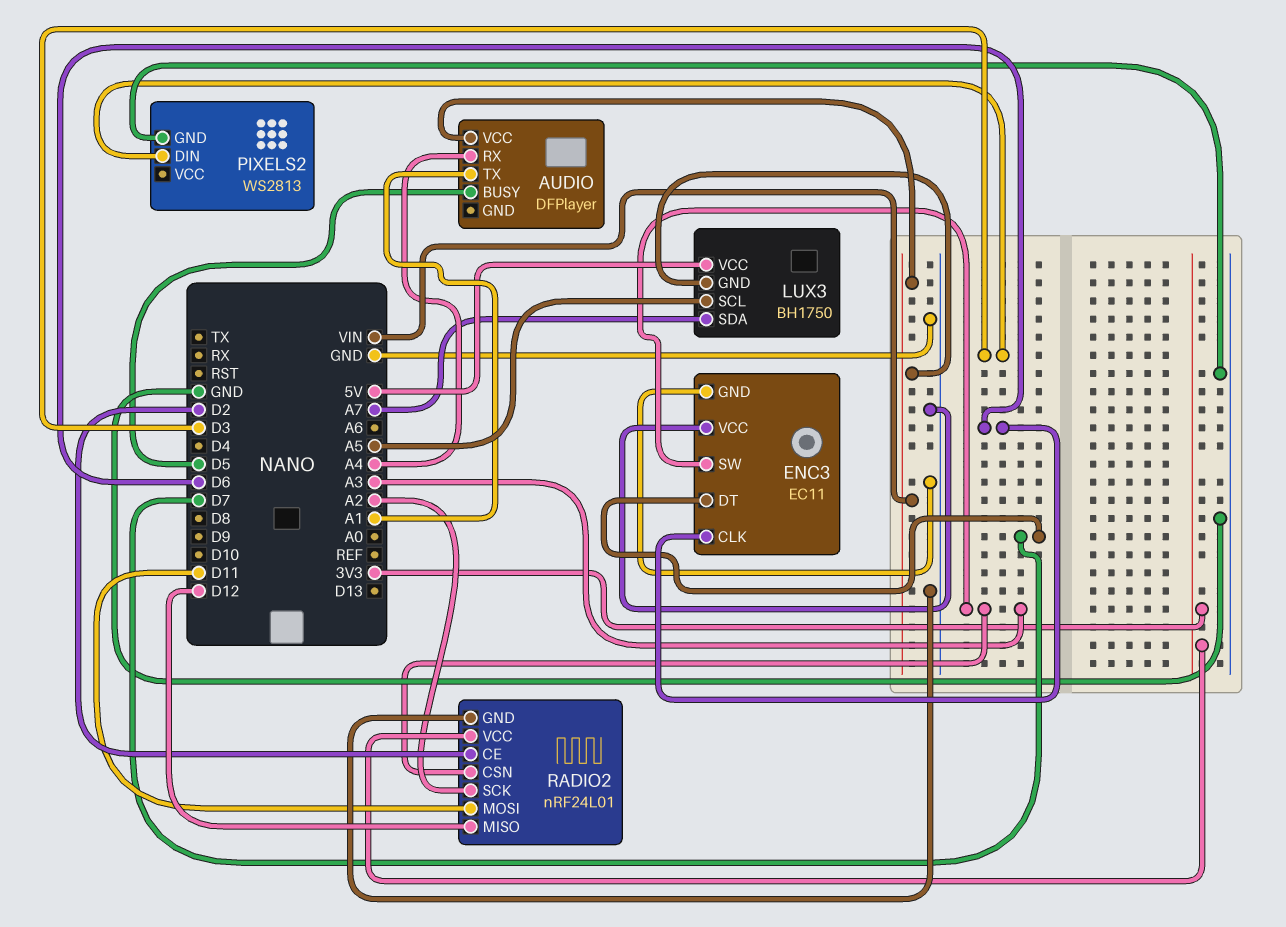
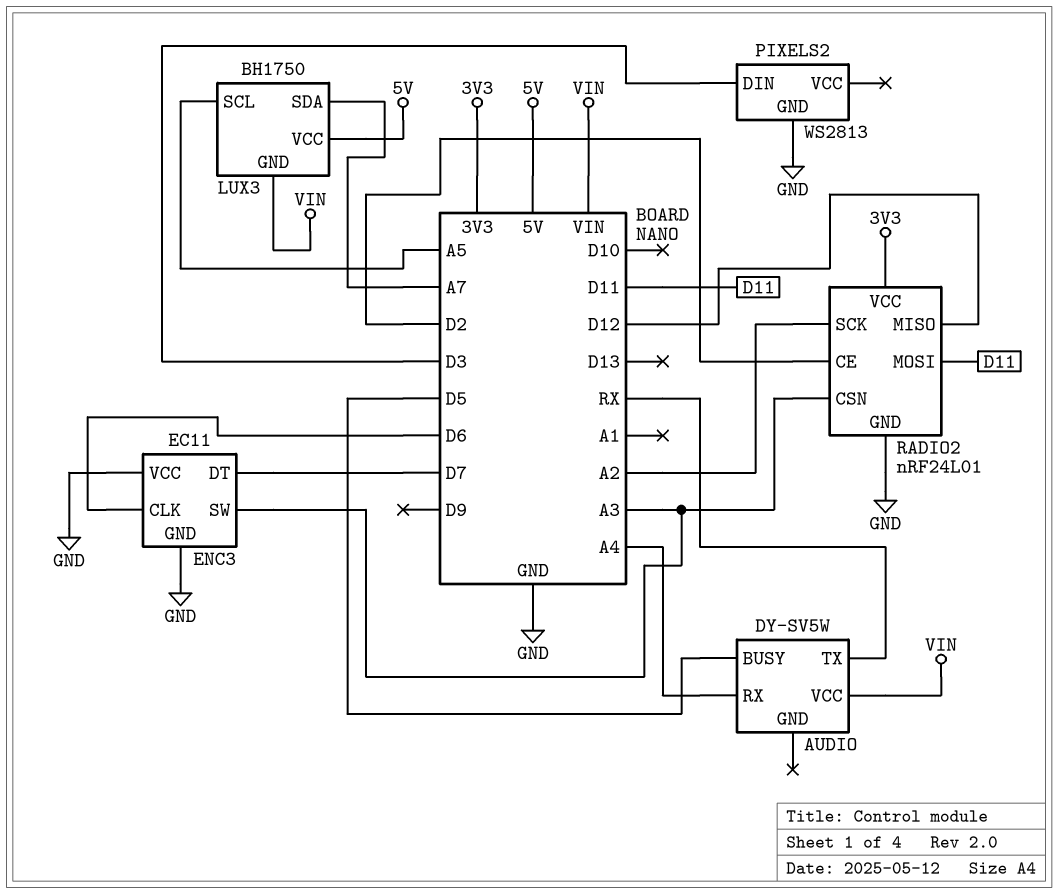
AUDIO: DFPlayer -> DY-SV5W
AUDIO pin TX: A1 -> RX

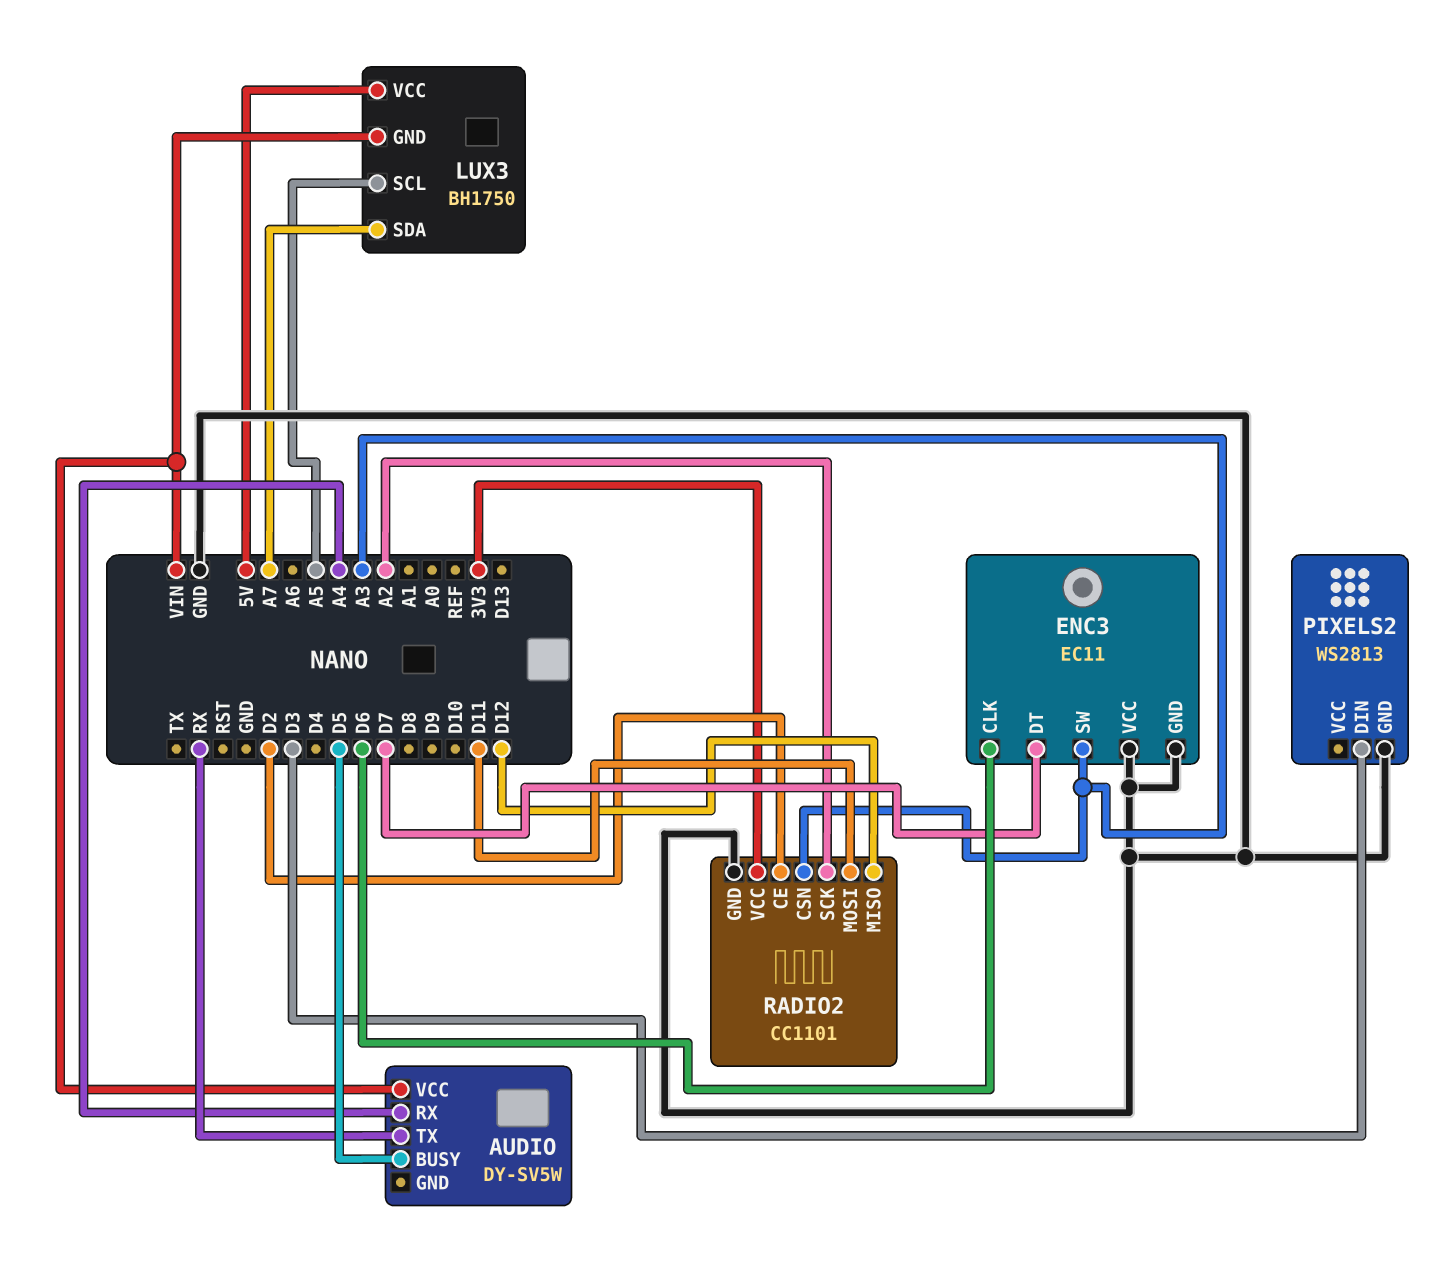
RADIO2: nRF24L01 -> CC1101

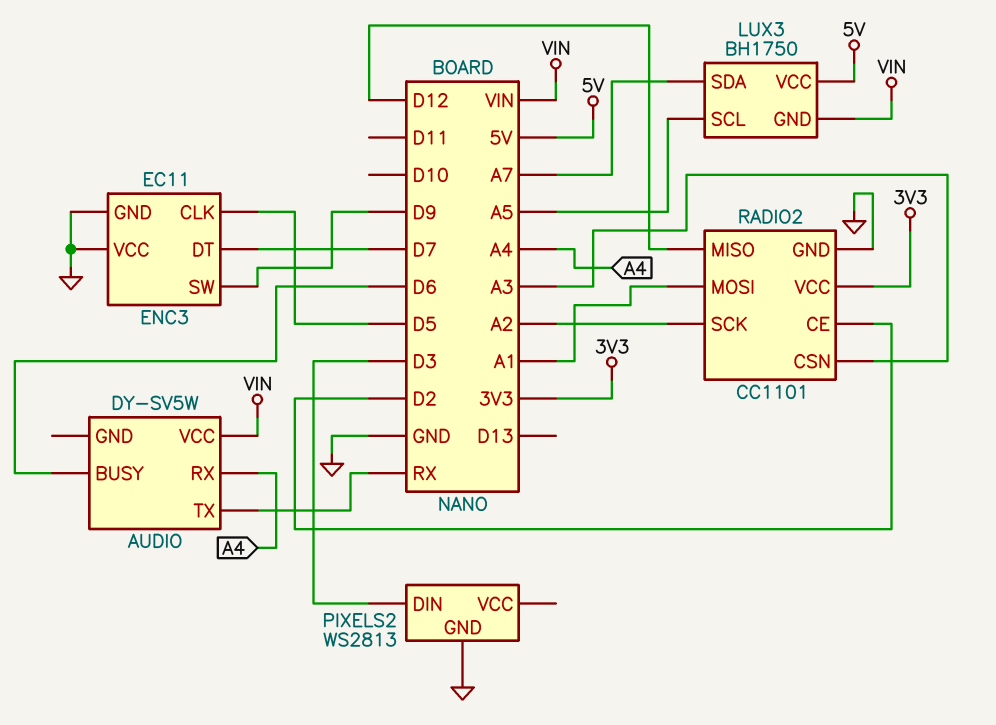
AUDIO pin BUSY: D5 -> D6
ENC3 pin CLK: D6 -> D5
ENC3 pin SW: A3 -> D9
RADIO2 pin MOSI: D11 -> A1

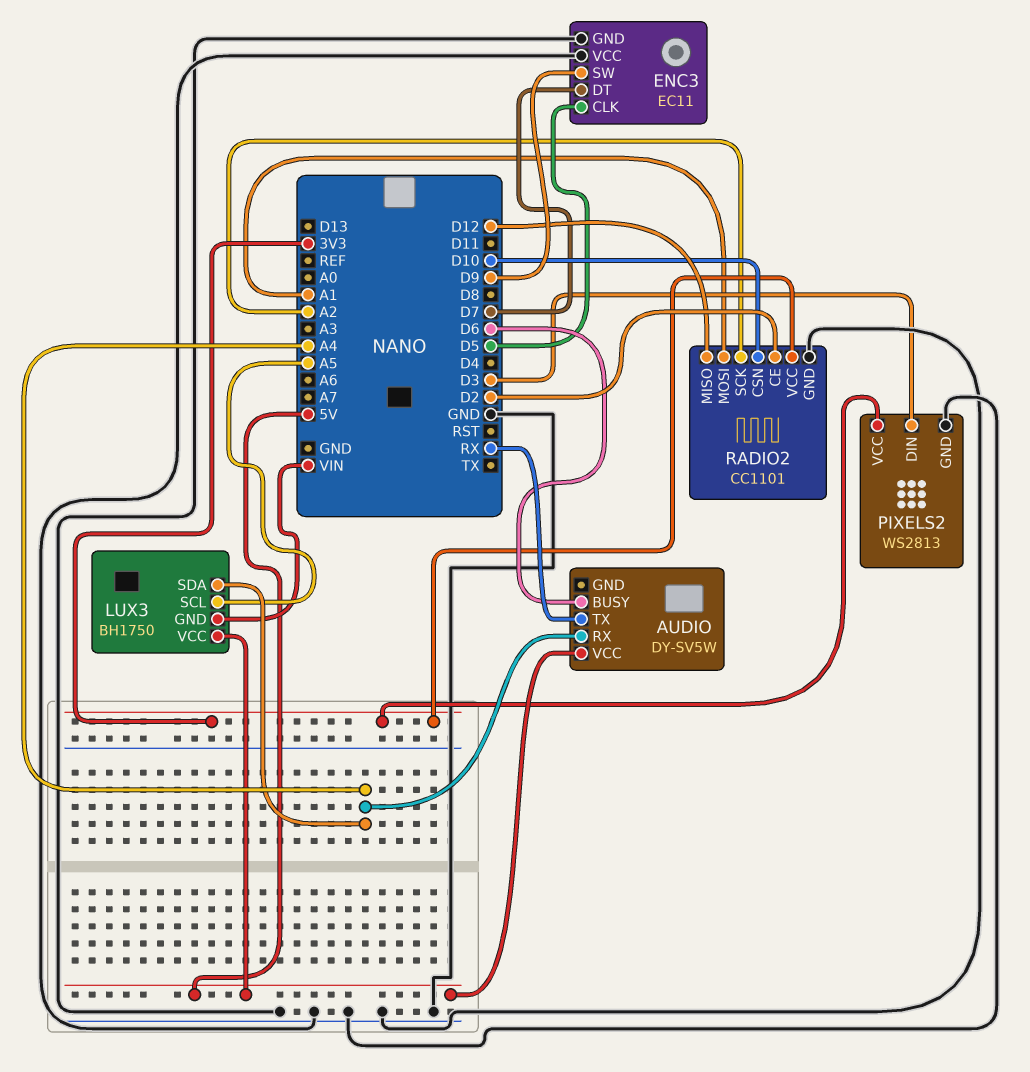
AUDIO pin VCC: VIN -> 5V
LUX3 pin SDA: A7 -> A4
PIXELS2 pin VCC: none -> 3V3
RADIO2 pin CSN: A3 -> D10

